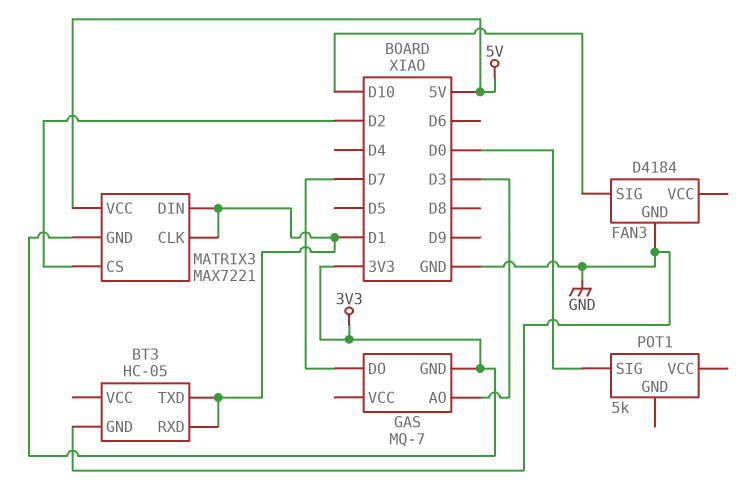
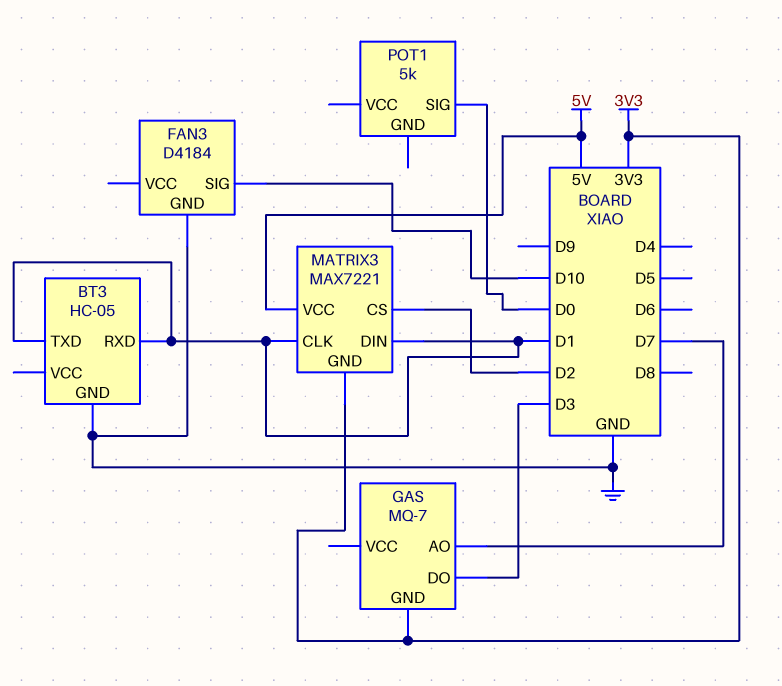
GAS pin AO: D3 -> D7
GAS pin DO: D7 -> D3

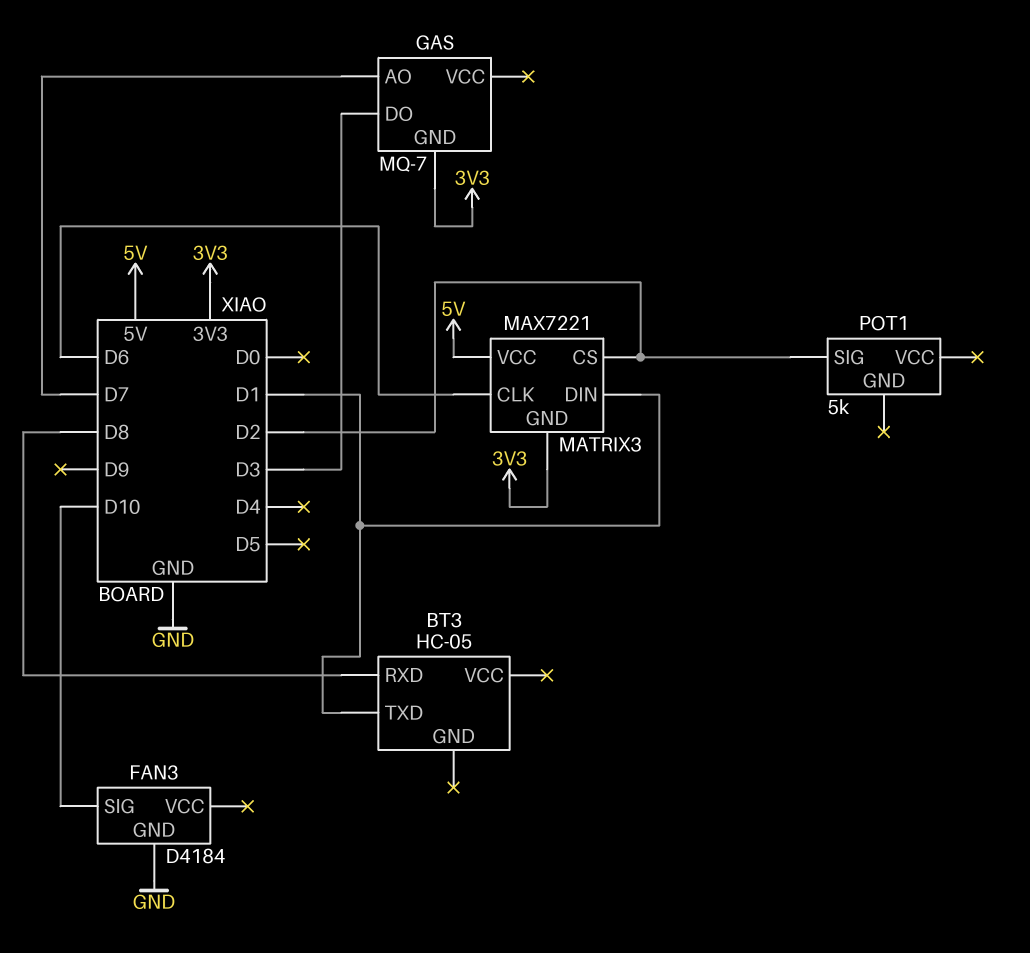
BT3 pin GND: GND -> none
BT3 pin RXD: D1 -> D8
MATRIX3 pin CLK: D1 -> D6
POT1 pin SIG: D0 -> D2

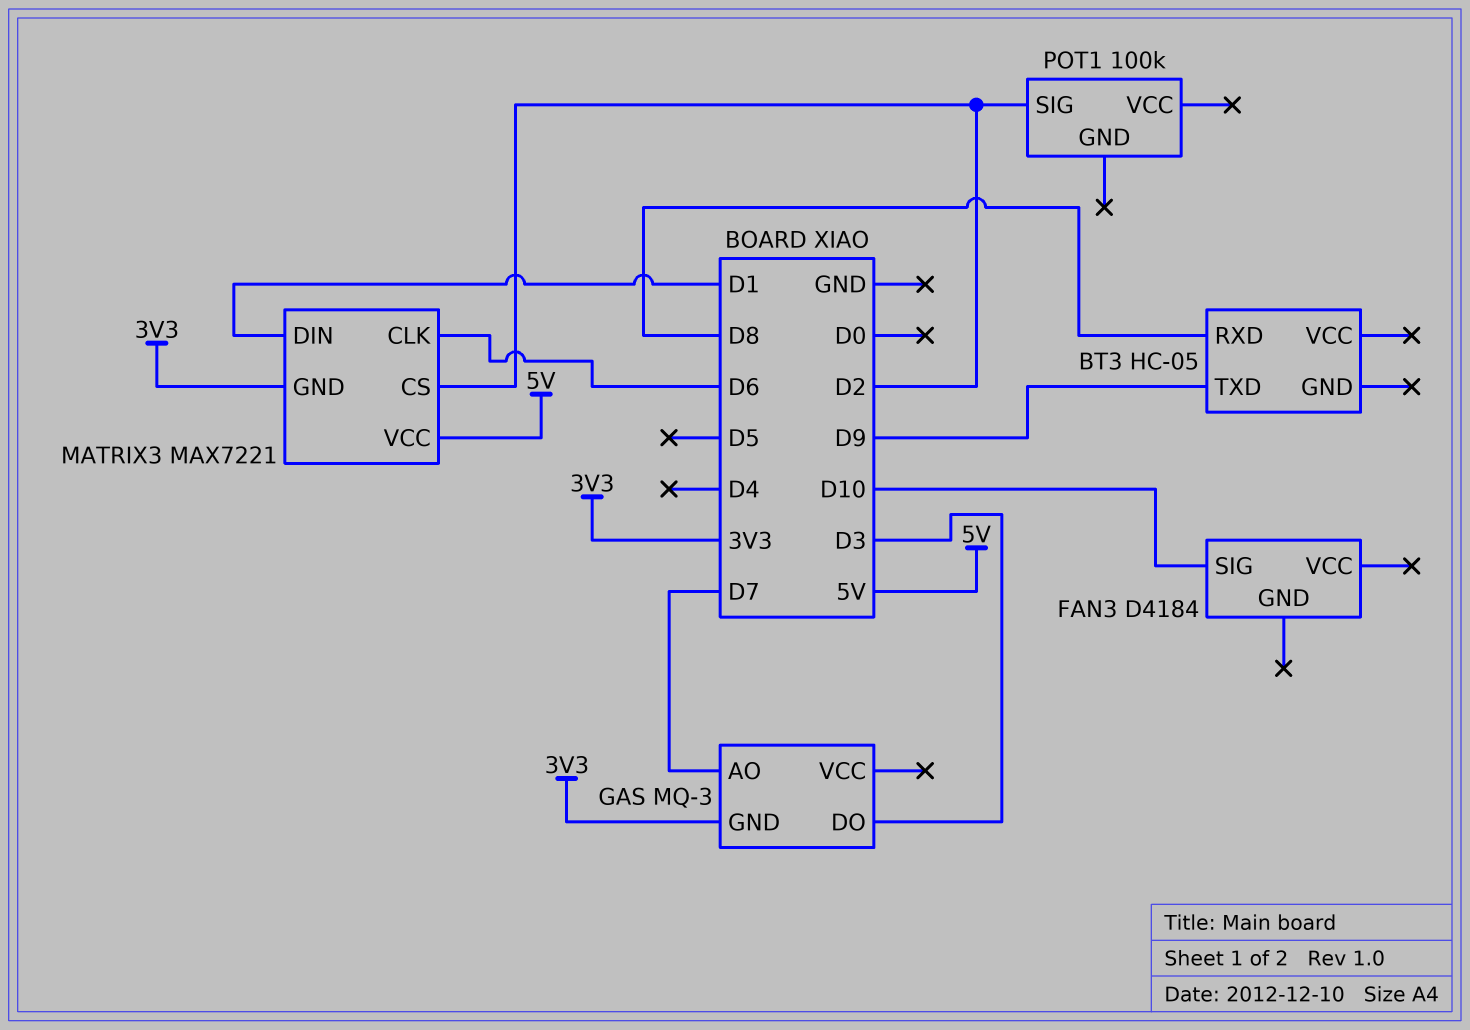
BT3 pin TXD: D1 -> D9
FAN3 pin GND: GND -> none
GAS: MQ-7 -> MQ-3
POT1: 5k -> 100k

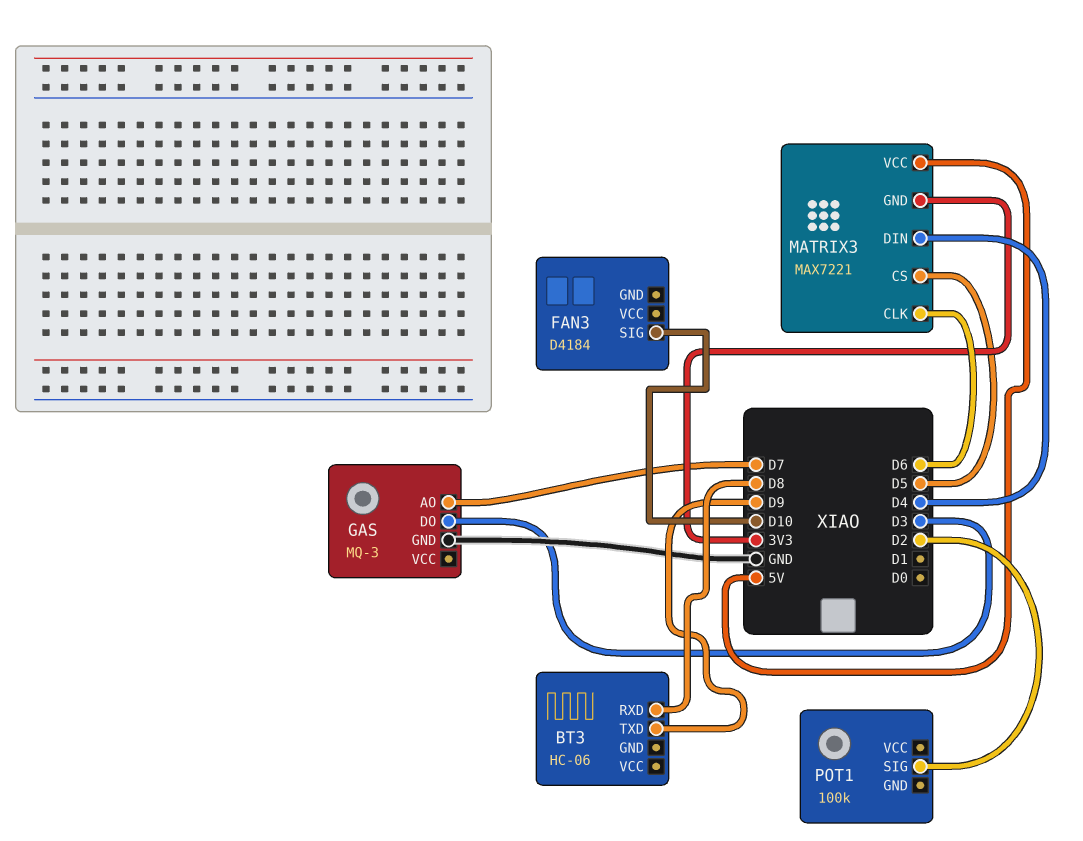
BT3: HC-05 -> HC-06
GAS pin GND: 3V3 -> GND
MATRIX3 pin CS: D2 -> D5
MATRIX3 pin DIN: D1 -> D4

